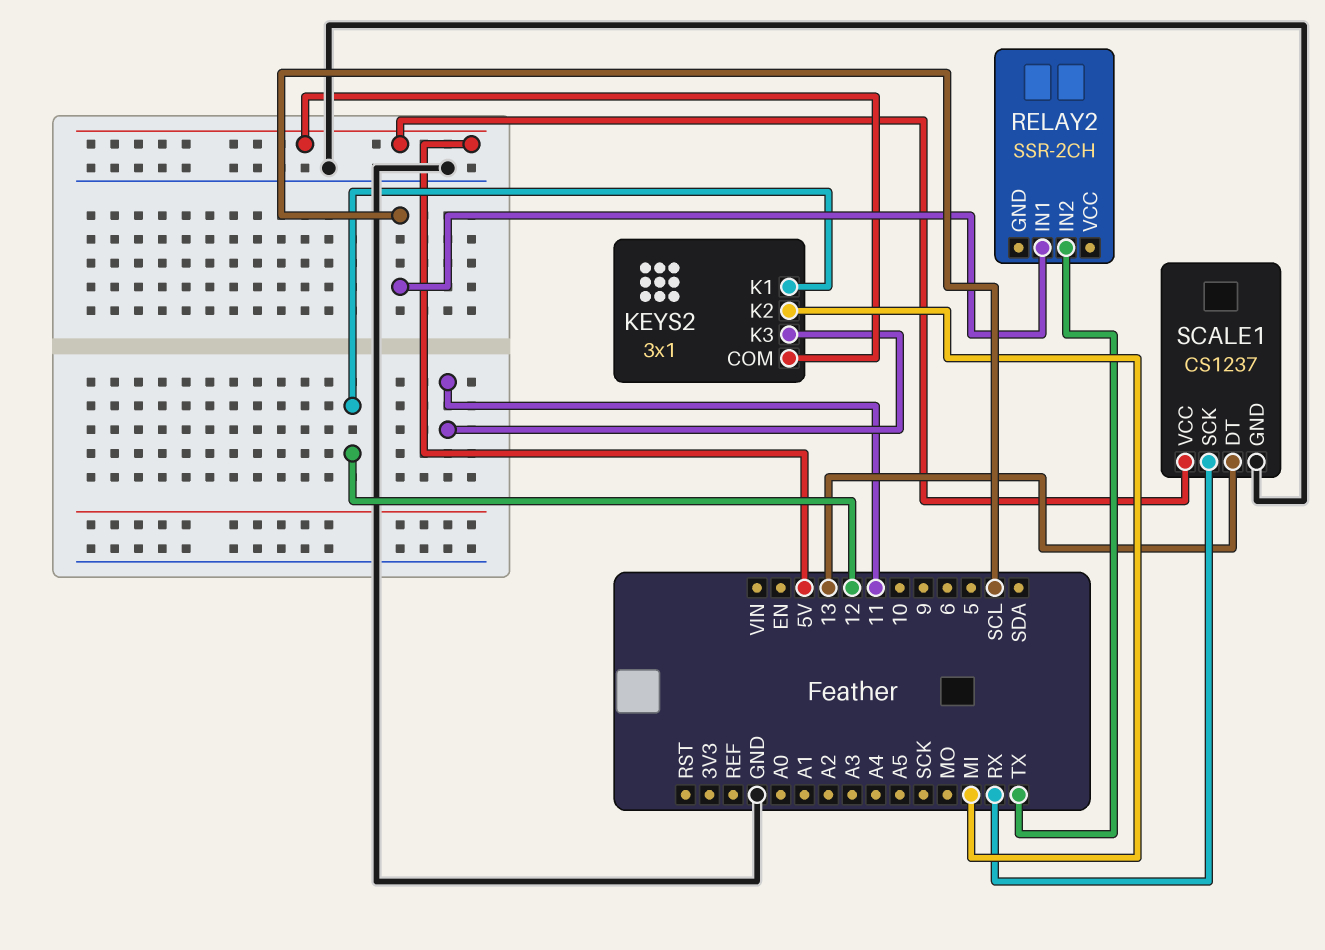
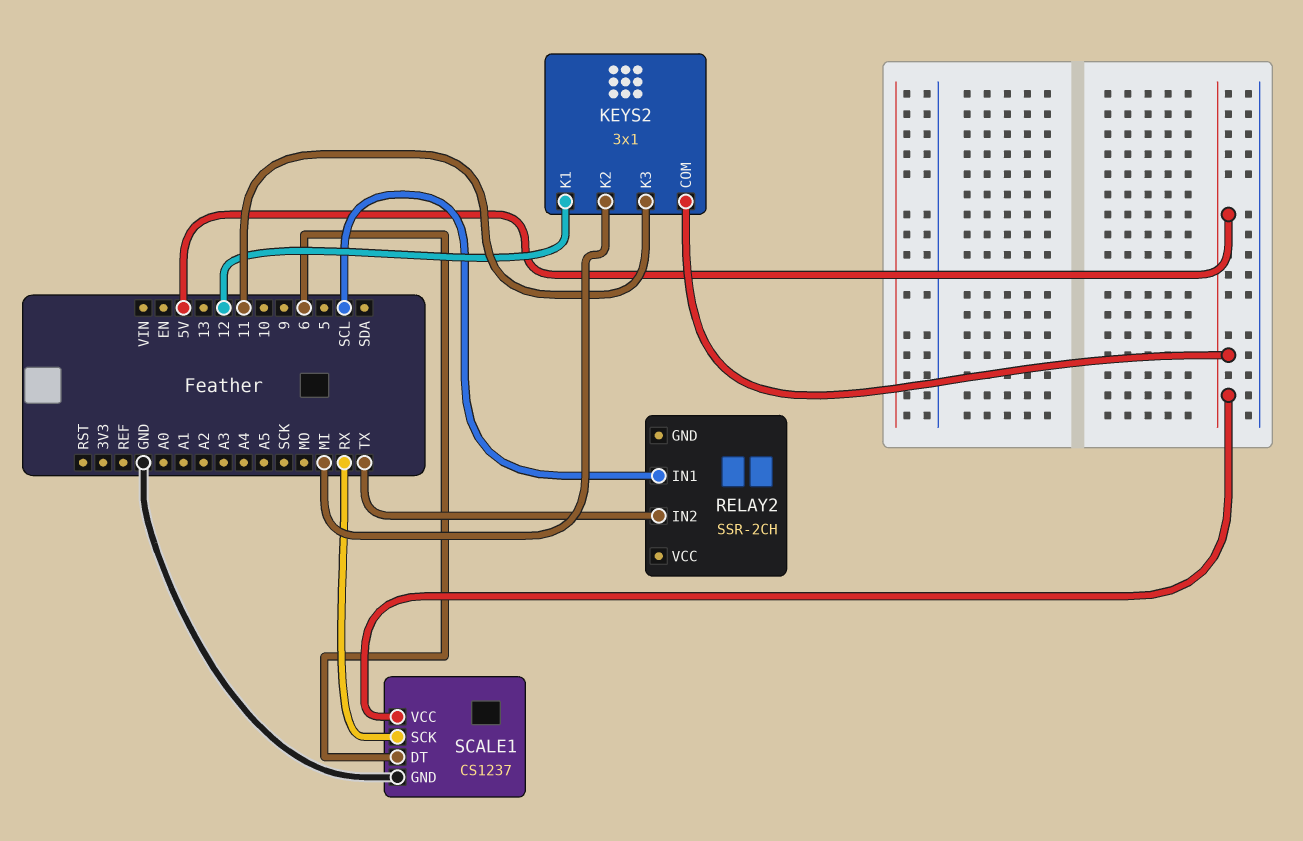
SCALE1 pin DT: 13 -> 6

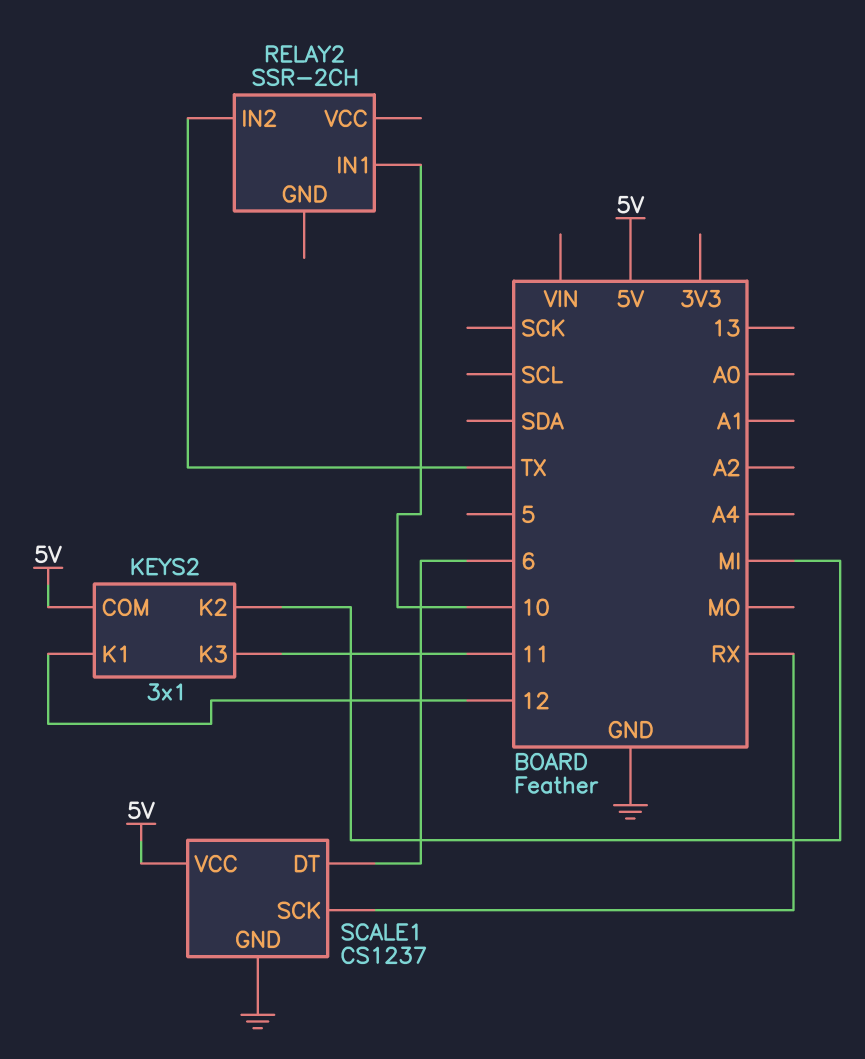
RELAY2 pin IN1: SCL -> 10

